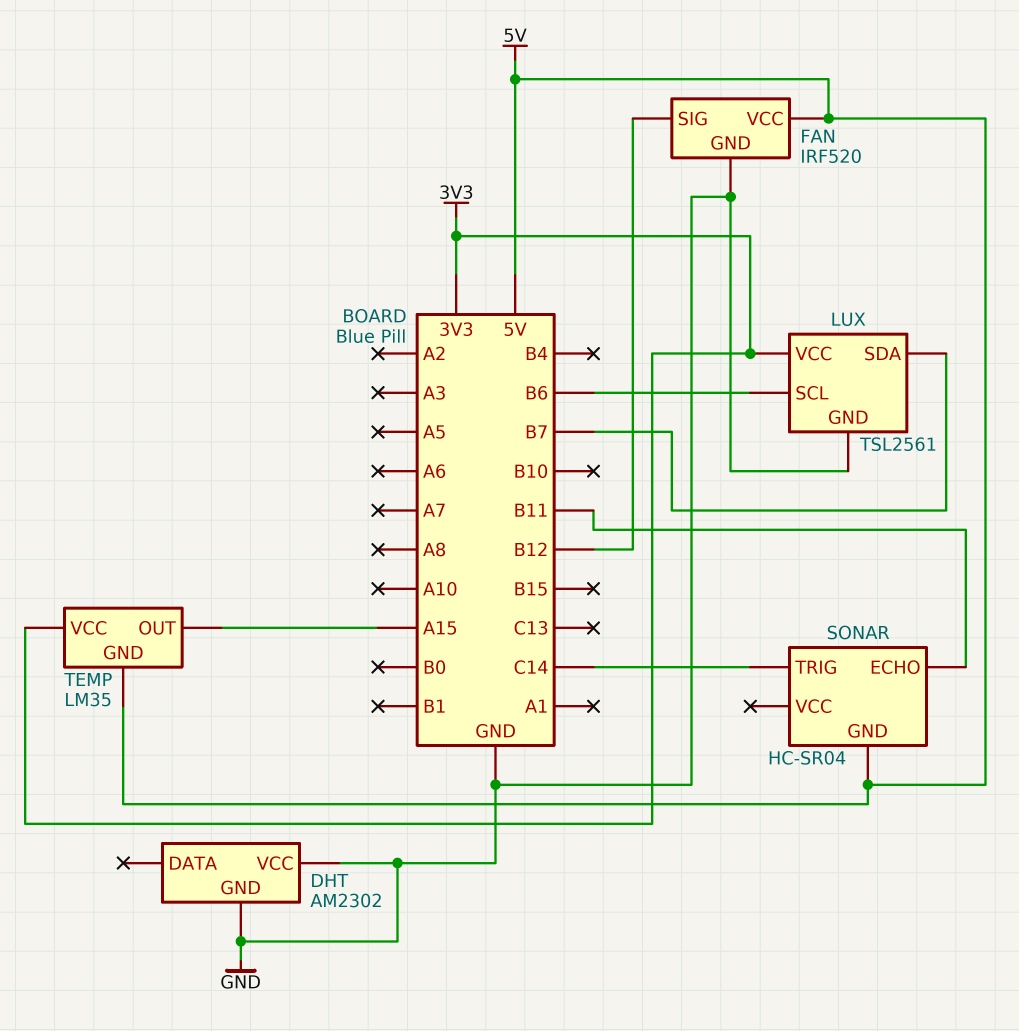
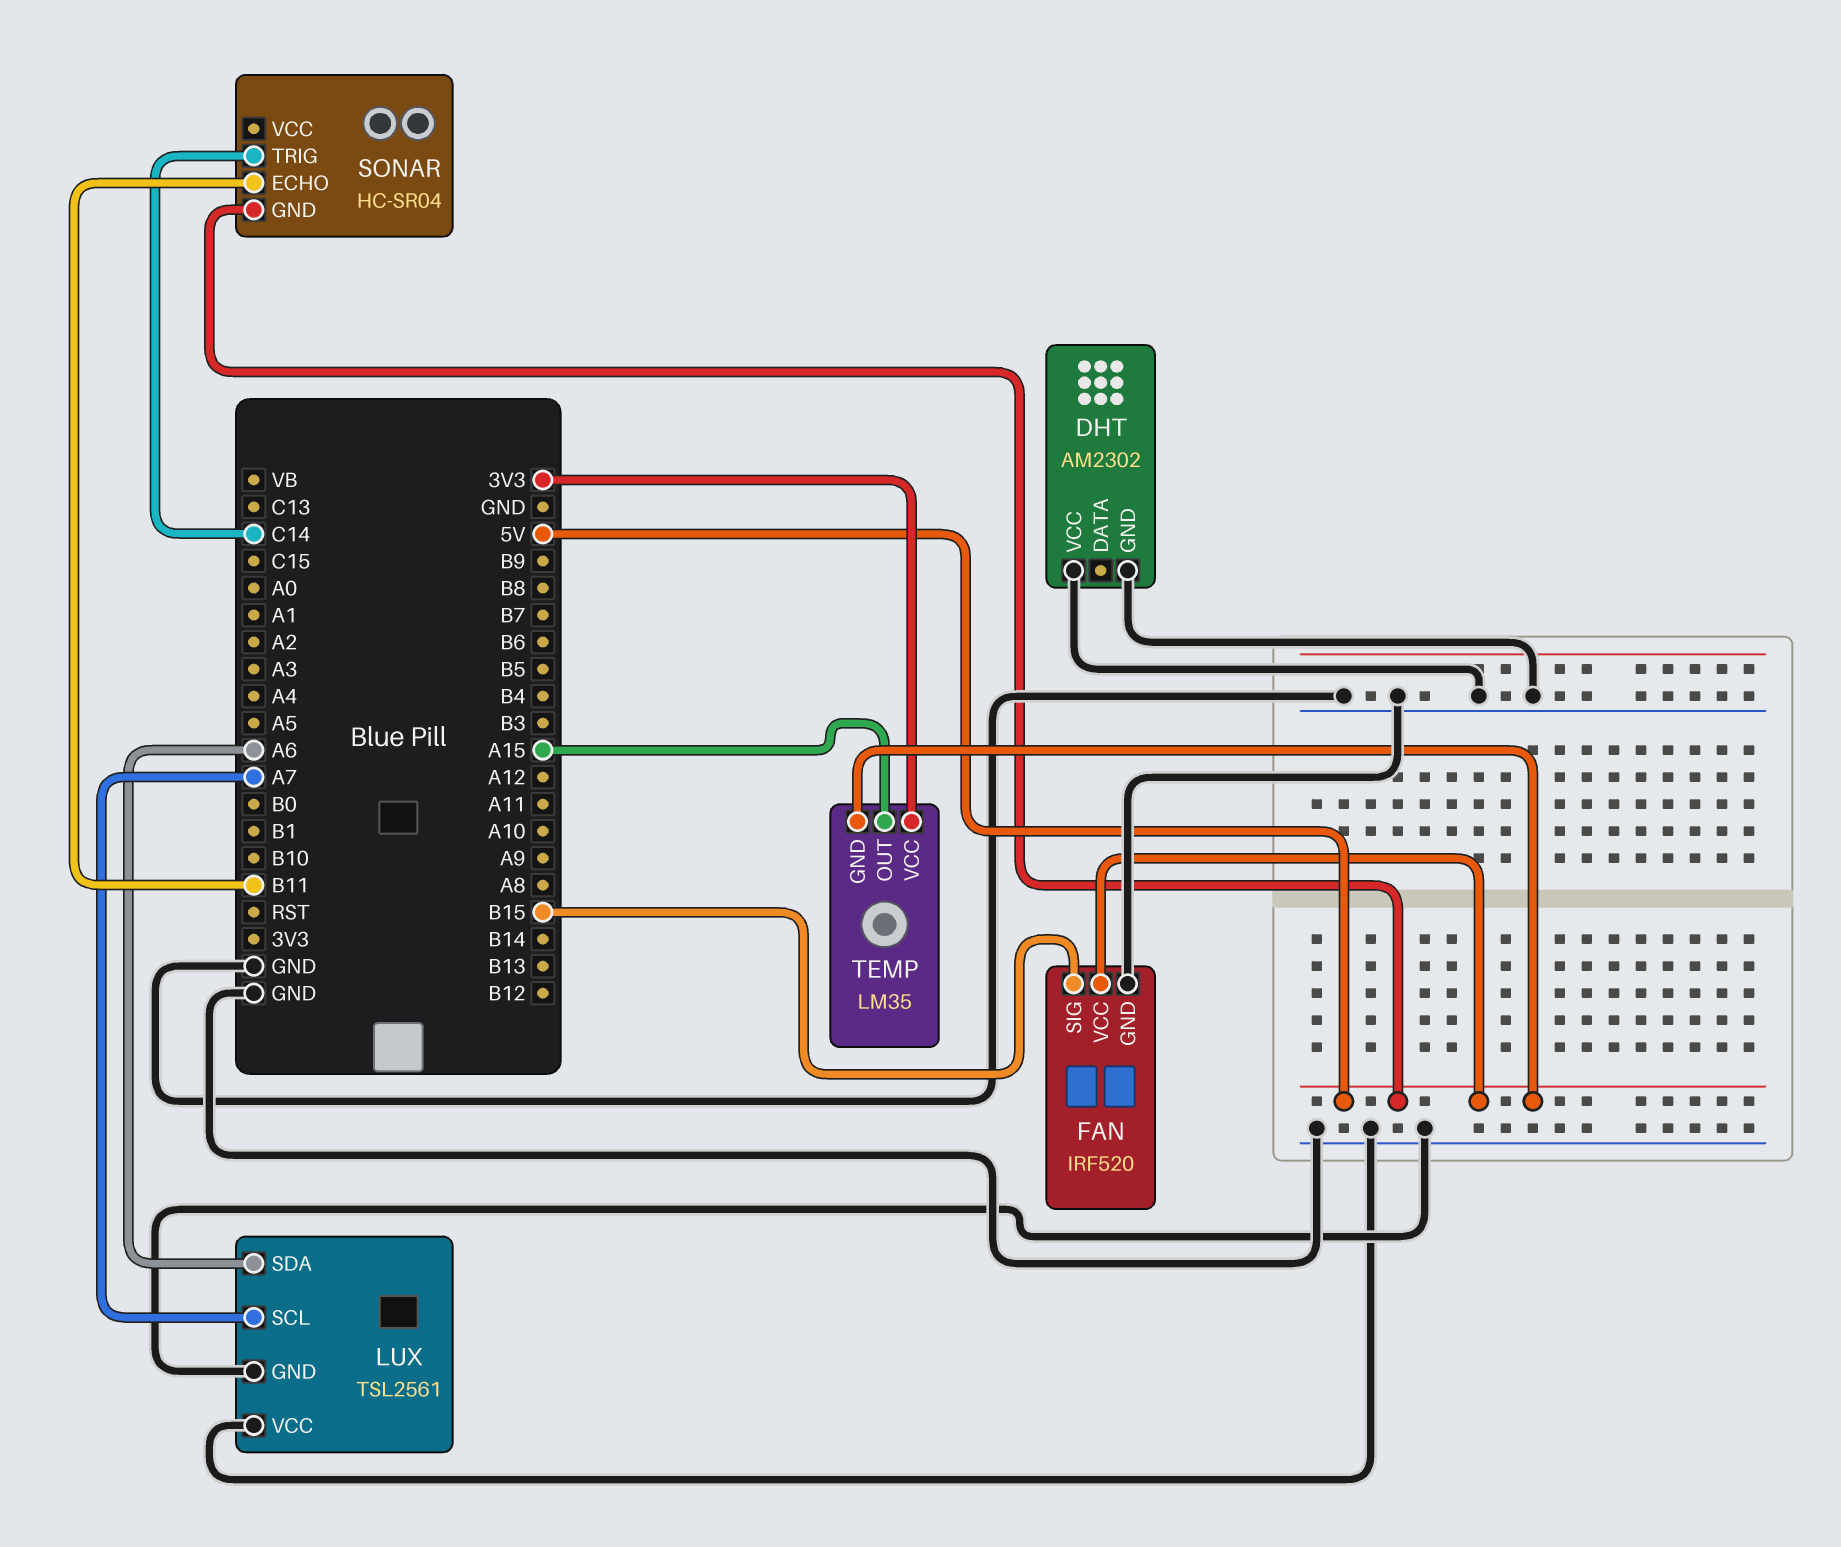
FAN pin SIG: B12 -> B15
LUX pin SCL: B6 -> A7
LUX pin SDA: B7 -> A6
LUX pin VCC: 3V3 -> GND

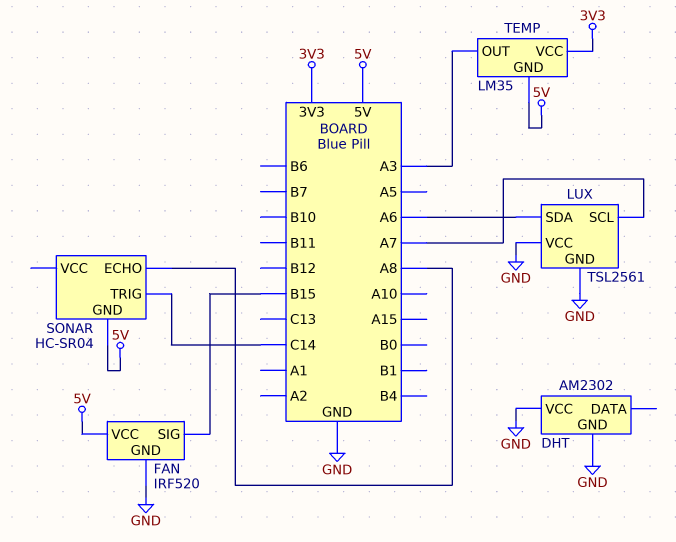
SONAR pin ECHO: B11 -> A8
TEMP pin OUT: A15 -> A3

